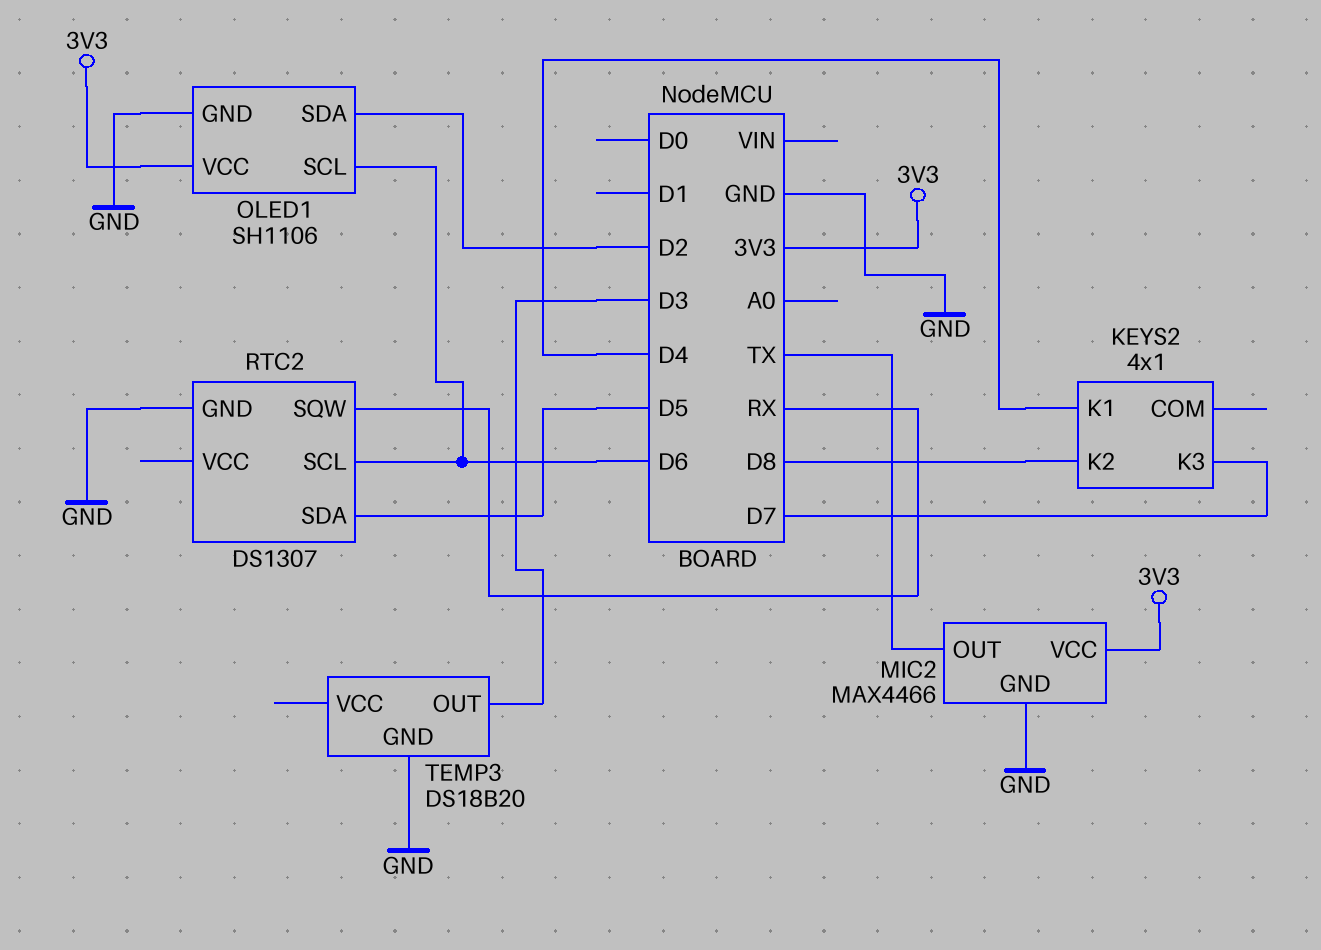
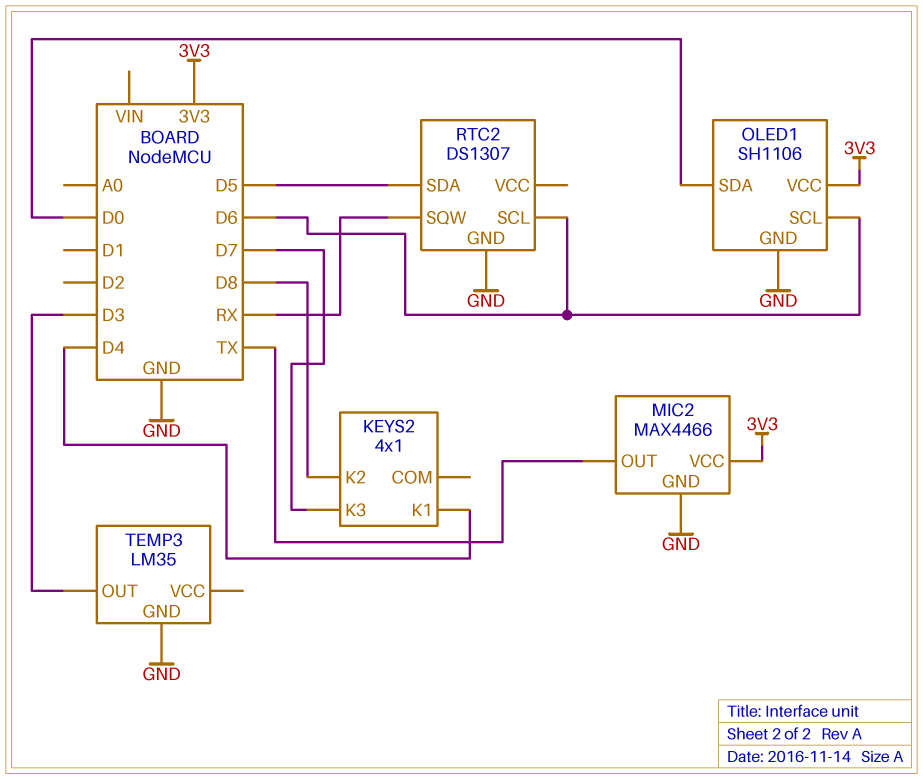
OLED1 pin SDA: D2 -> D0
TEMP3: DS18B20 -> LM35

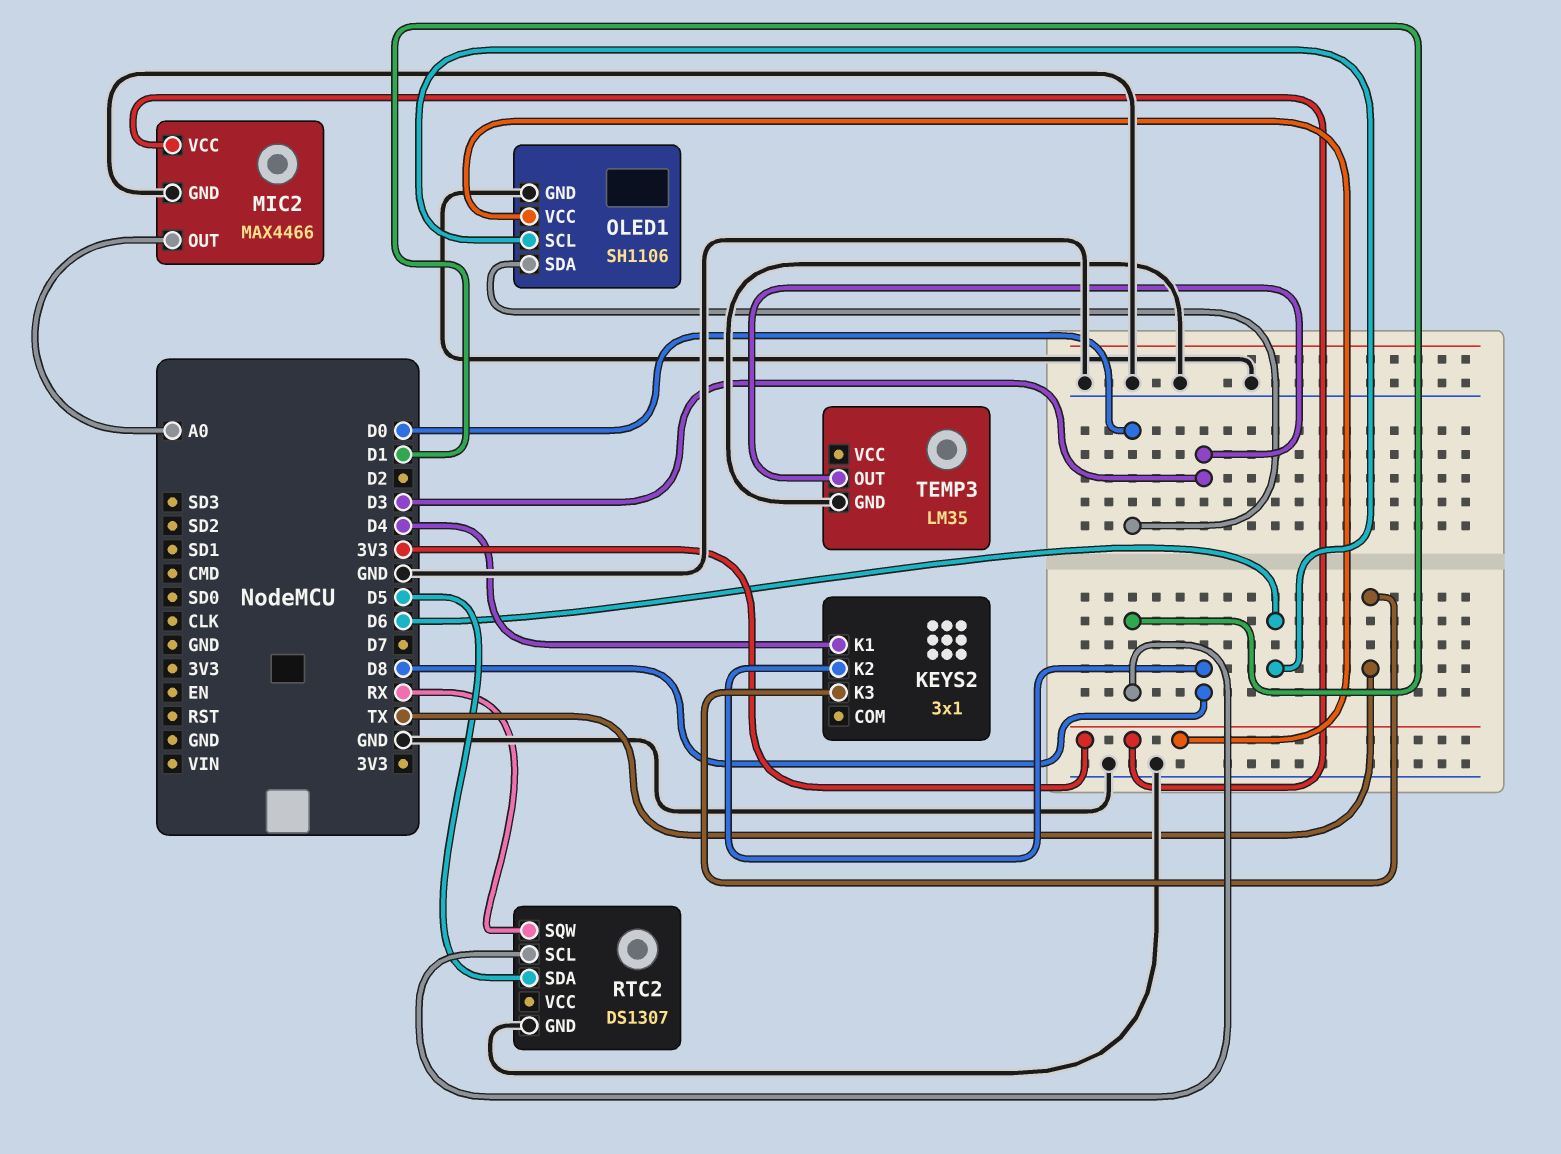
KEYS2: 4x1 -> 3x1
KEYS2 pin K3: D7 -> TX
MIC2 pin OUT: TX -> A0
RTC2 pin SCL: D6 -> D1

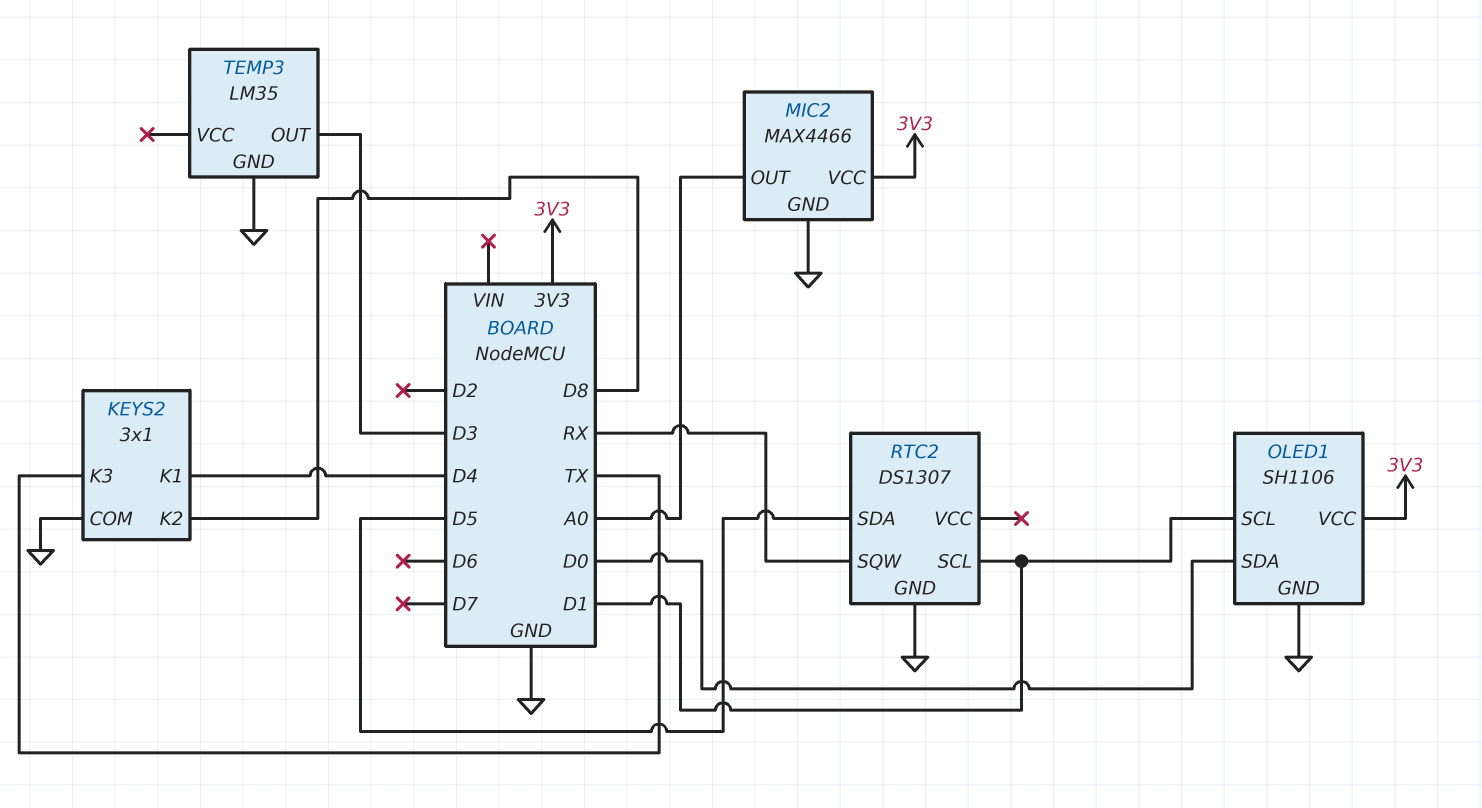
KEYS2 pin COM: none -> GND
OLED1 pin SCL: D6 -> D1

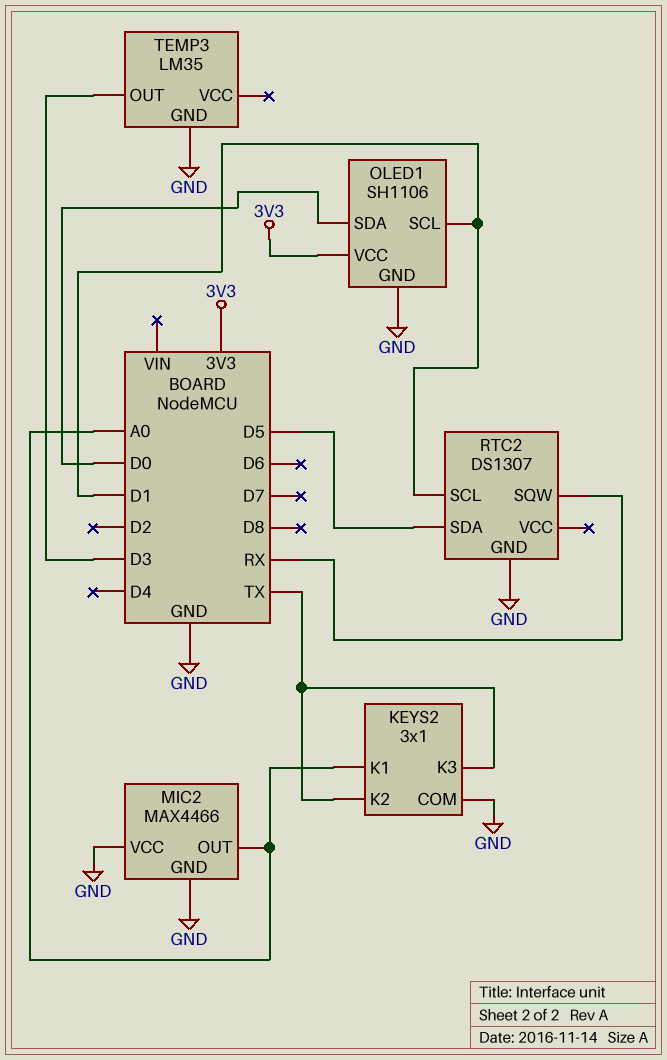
KEYS2 pin K1: D4 -> A0
KEYS2 pin K2: D8 -> TX
MIC2 pin VCC: 3V3 -> GND

